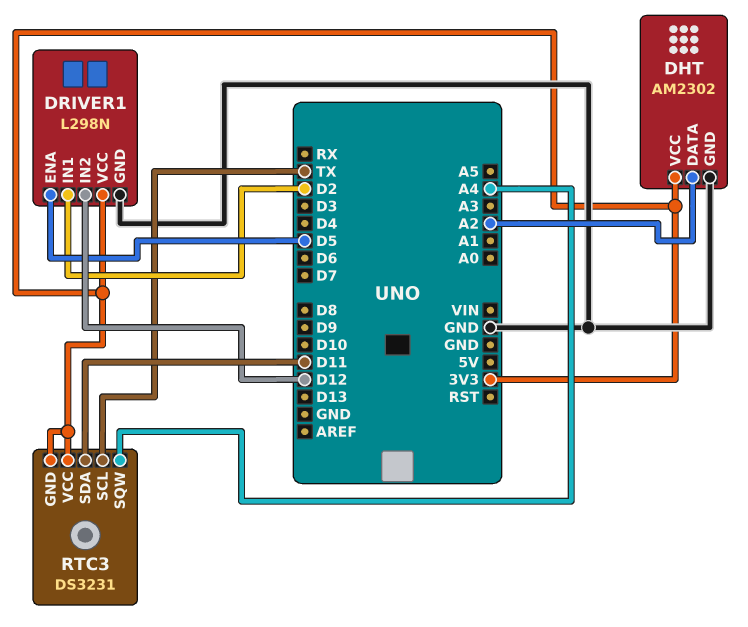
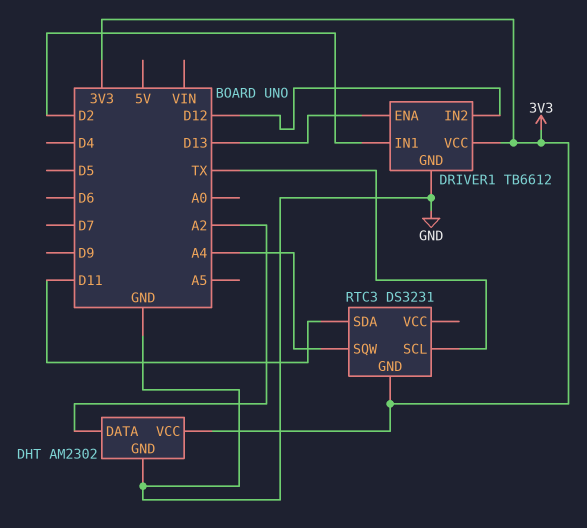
DRIVER1: L298N -> TB6612
DRIVER1 pin ENA: D5 -> D13
RTC3 pin VCC: 3V3 -> none

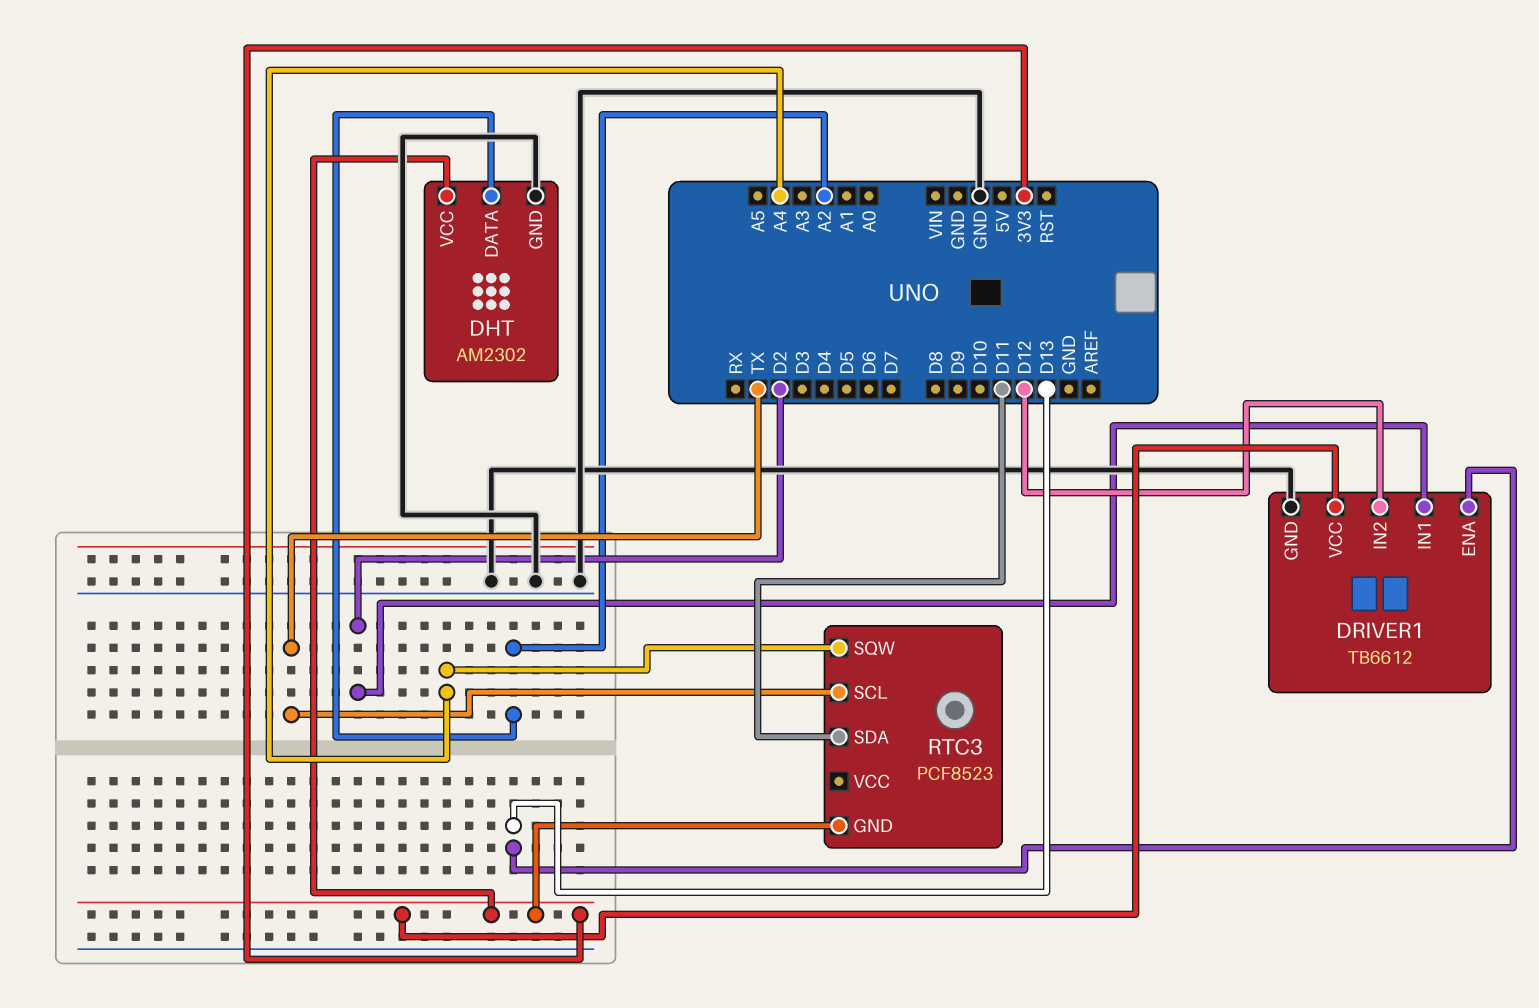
RTC3: DS3231 -> PCF8523

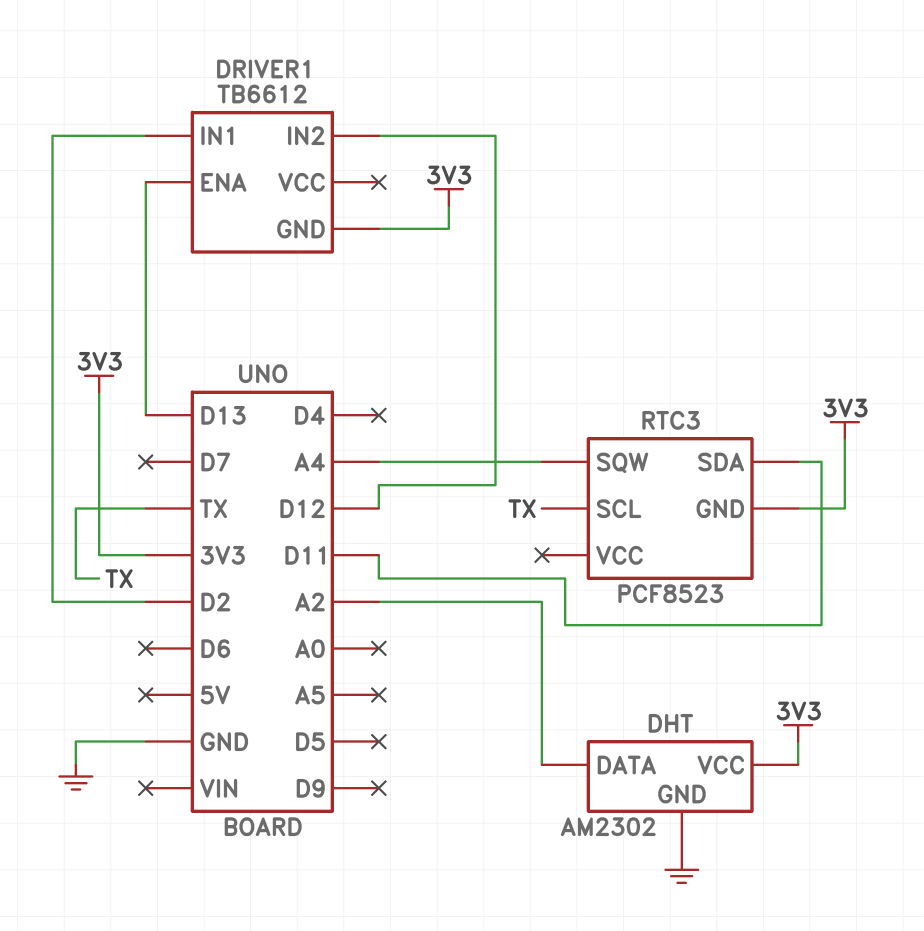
DRIVER1 pin GND: GND -> 3V3
DRIVER1 pin VCC: 3V3 -> none

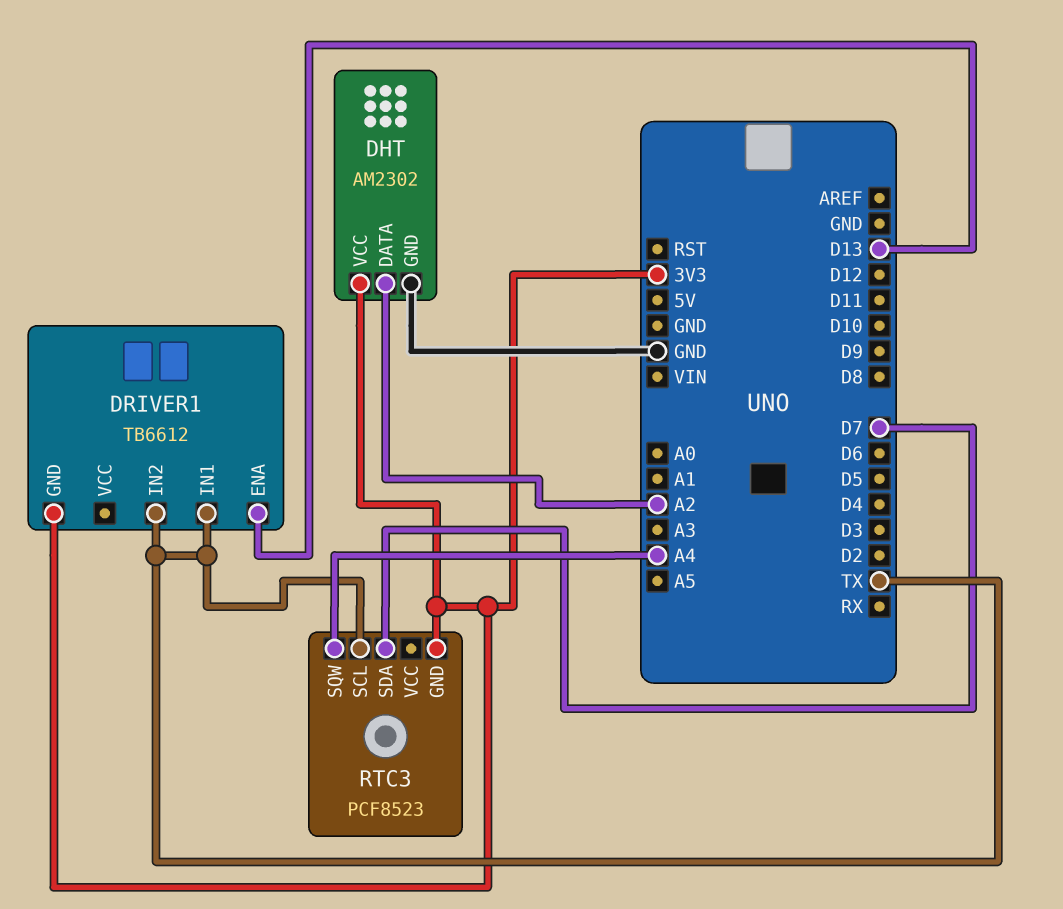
DRIVER1 pin IN1: D2 -> TX
DRIVER1 pin IN2: D12 -> TX
RTC3 pin SDA: D11 -> D7

